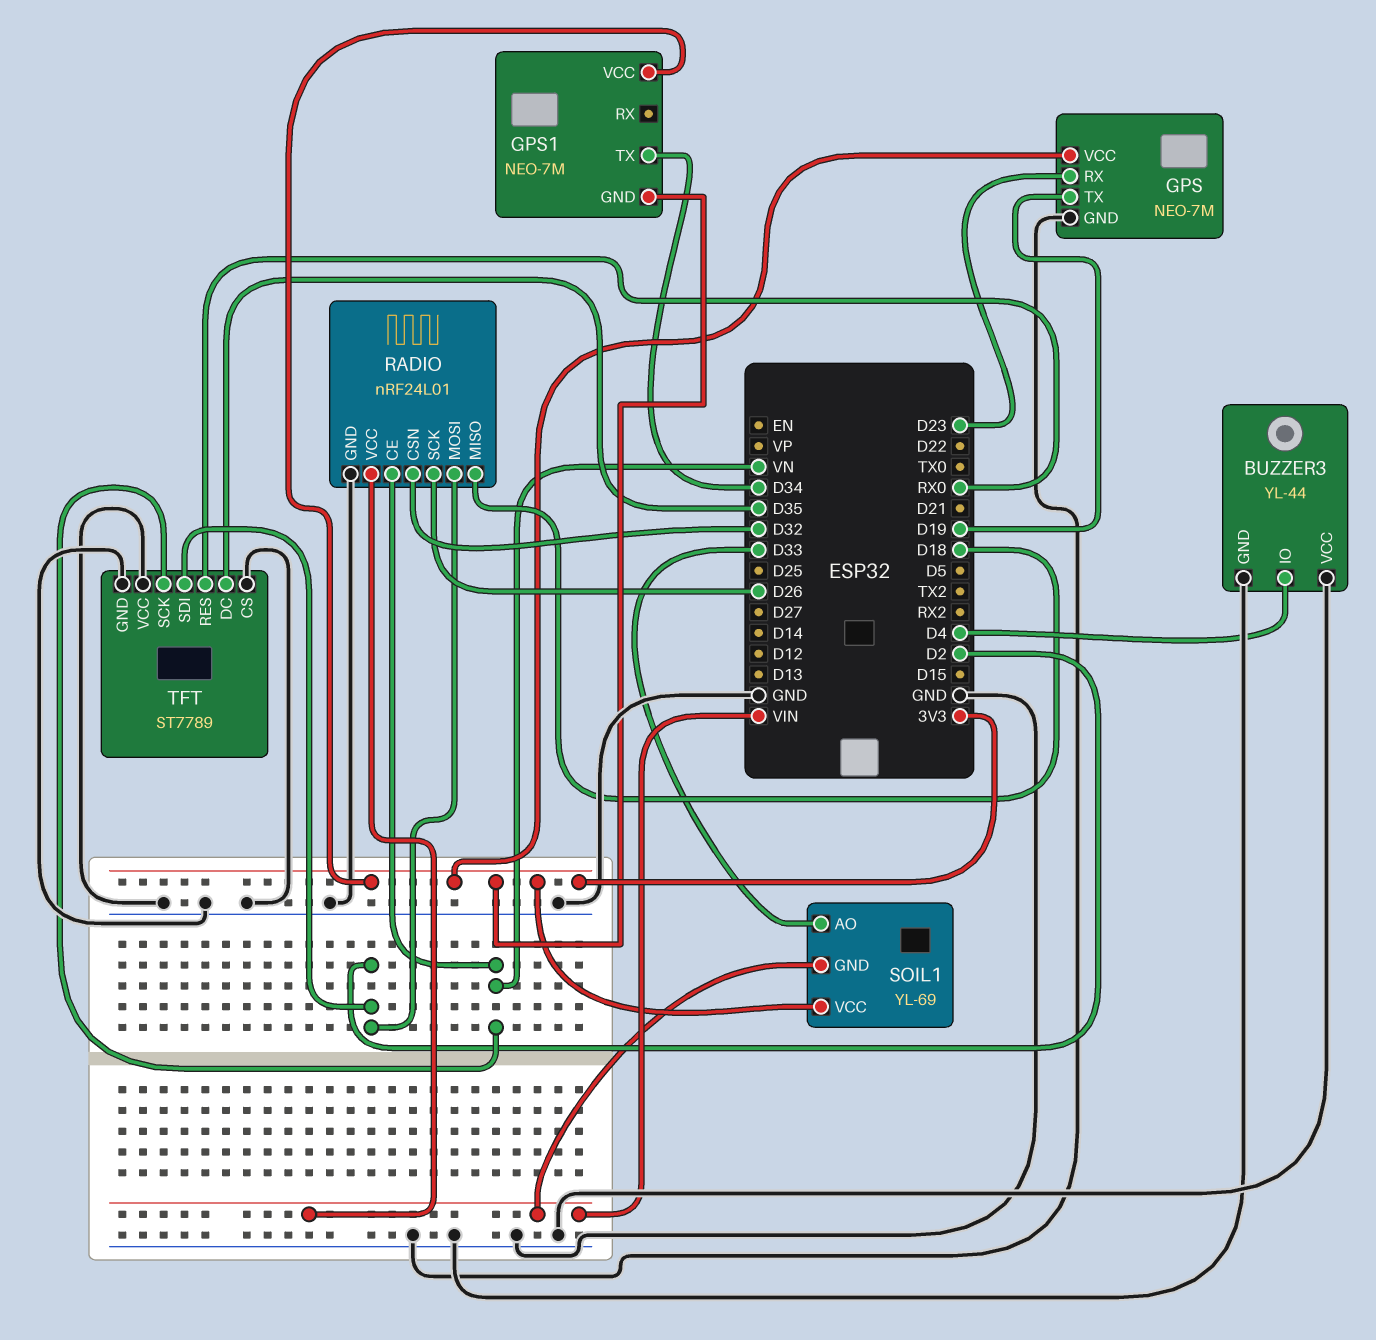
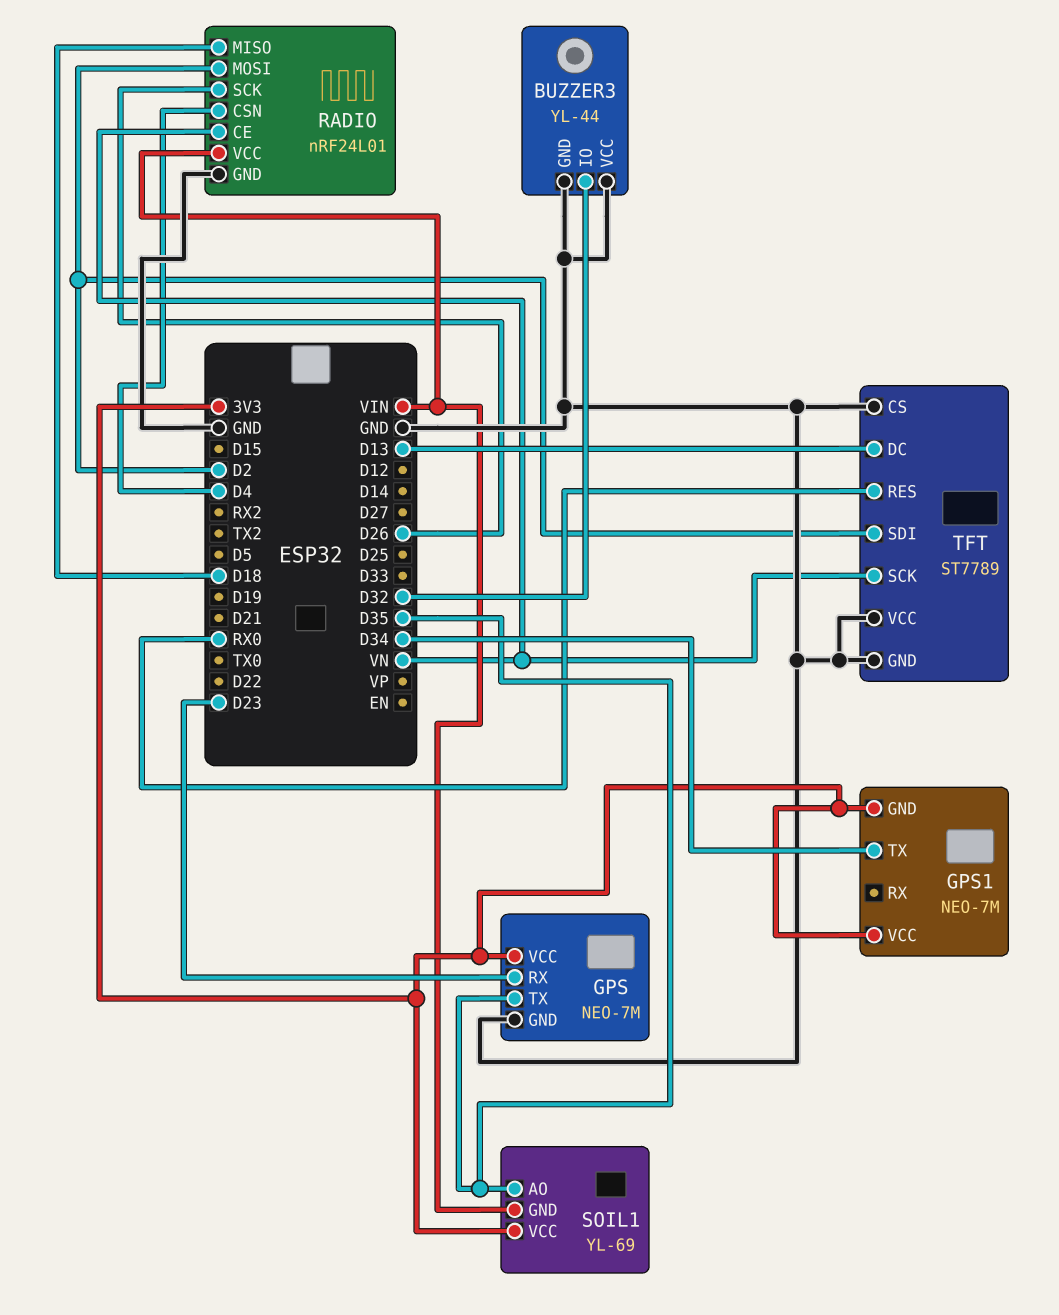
BUZZER3 pin IO: D4 -> D32
GPS pin TX: D19 -> D35
RADIO pin CSN: D32 -> D4
SOIL1 pin AO: D33 -> D35
TFT pin DC: D35 -> D13

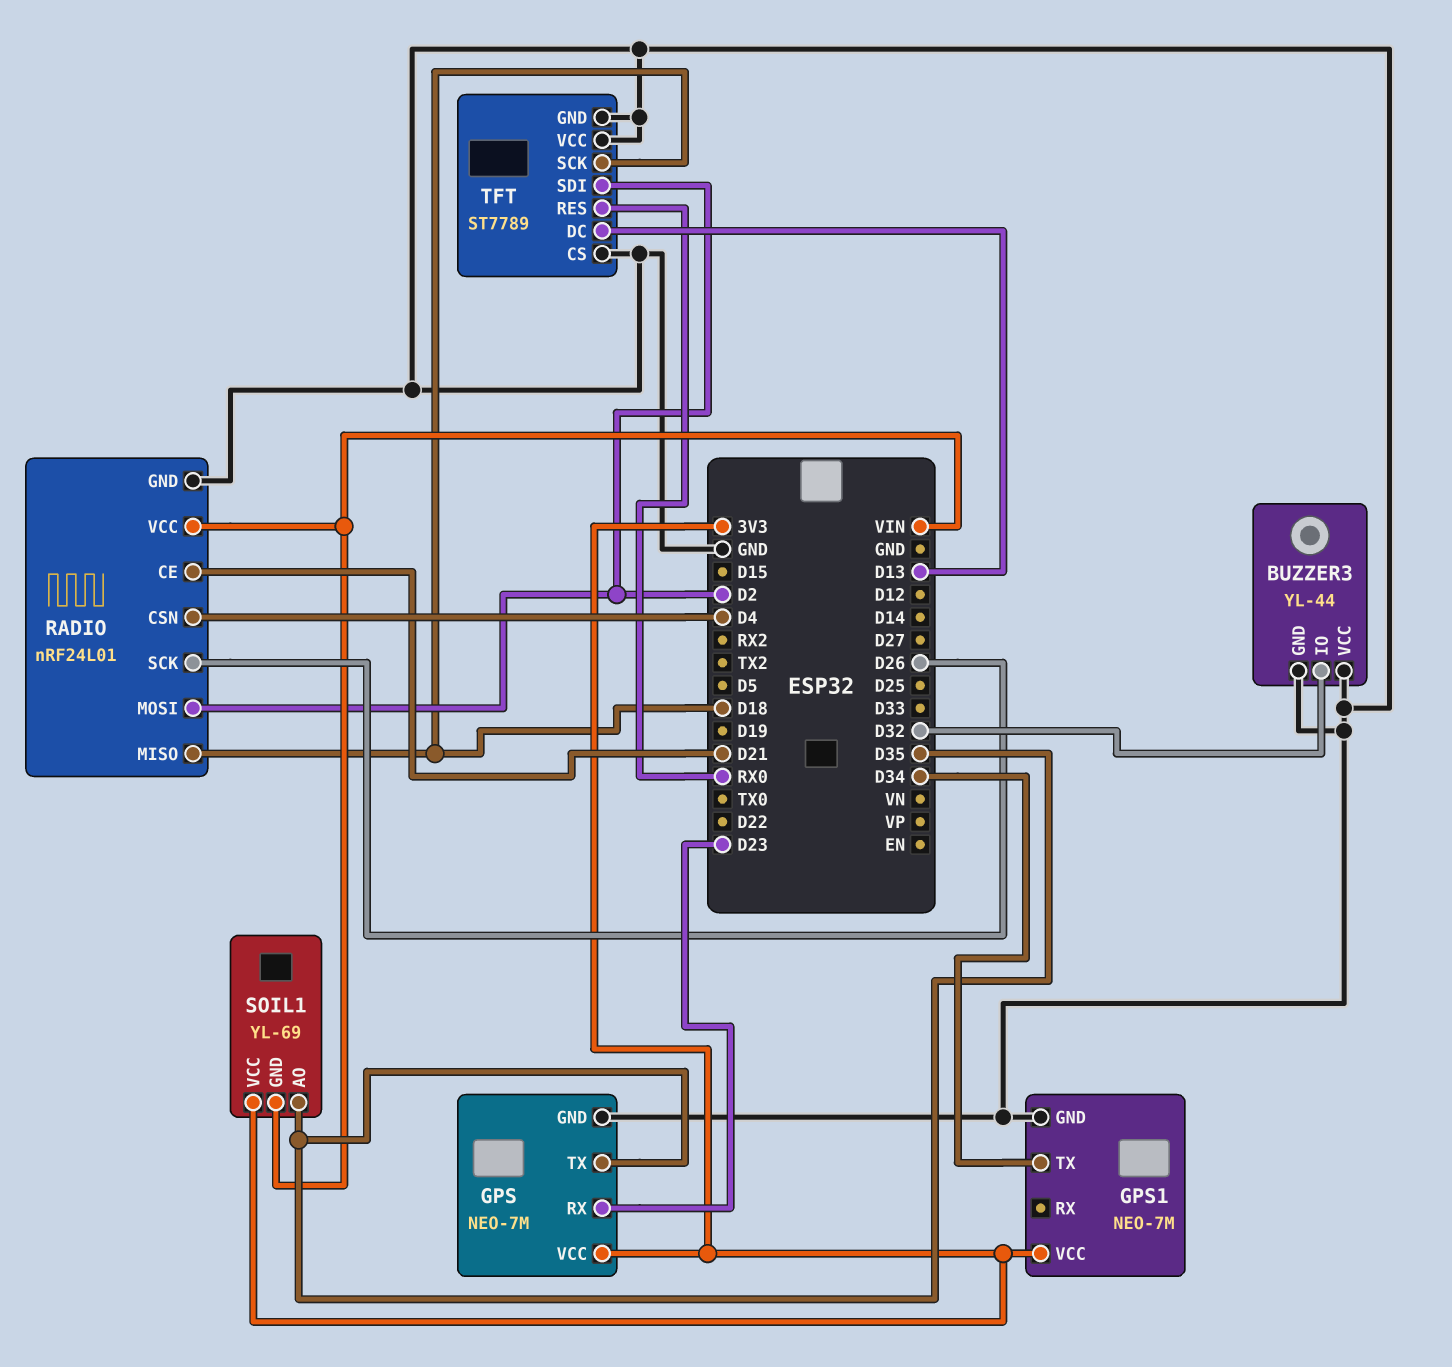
GPS1 pin GND: 3V3 -> GND
RADIO pin CE: VN -> D21
TFT pin SCK: VN -> D18

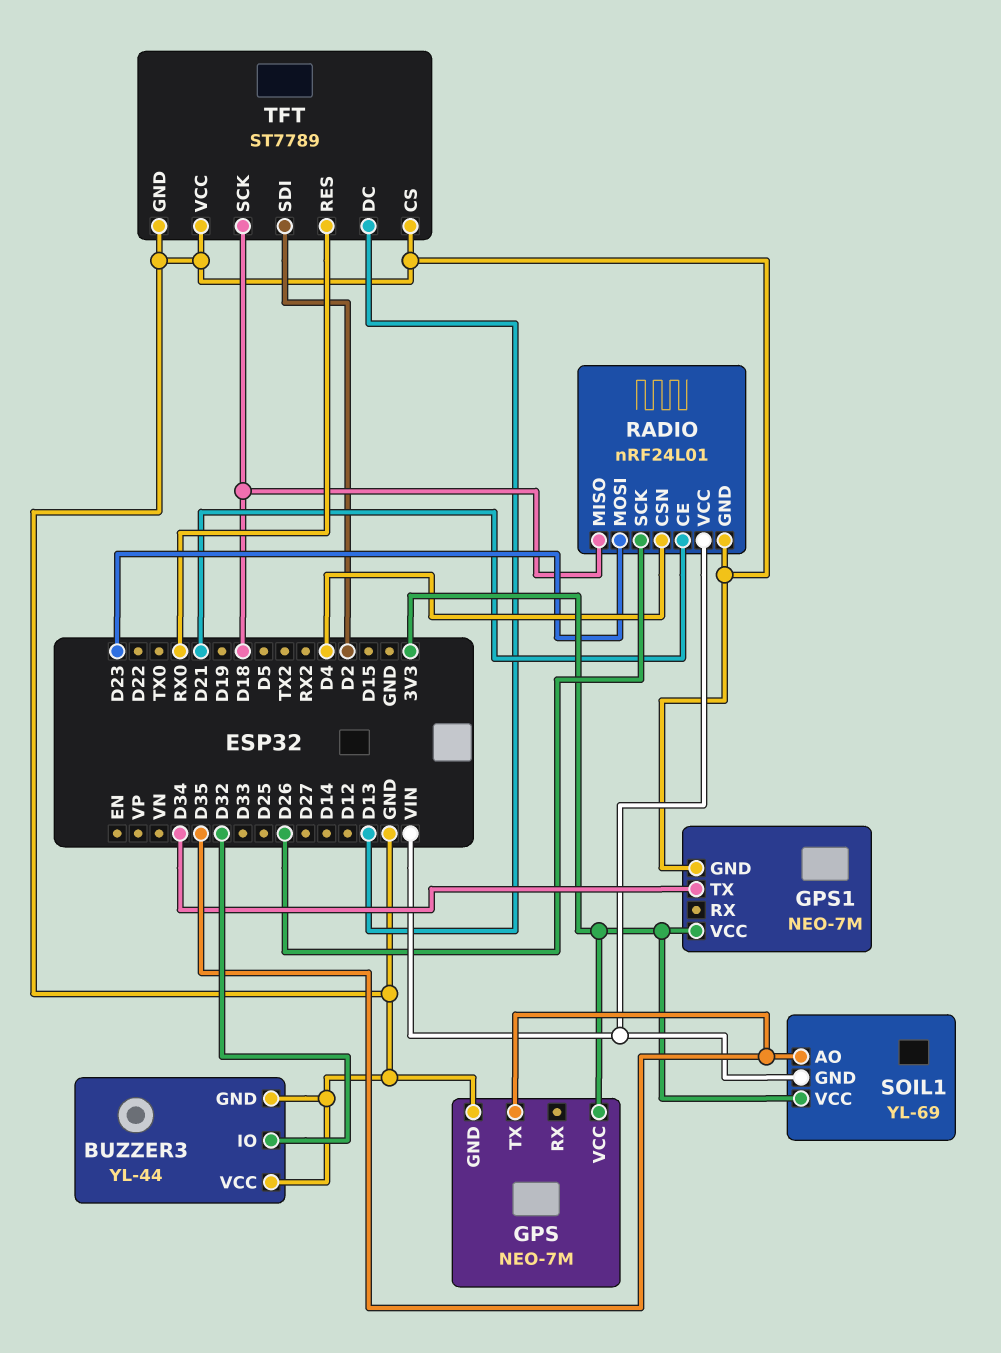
GPS pin RX: D23 -> none
RADIO pin MOSI: D2 -> D23

